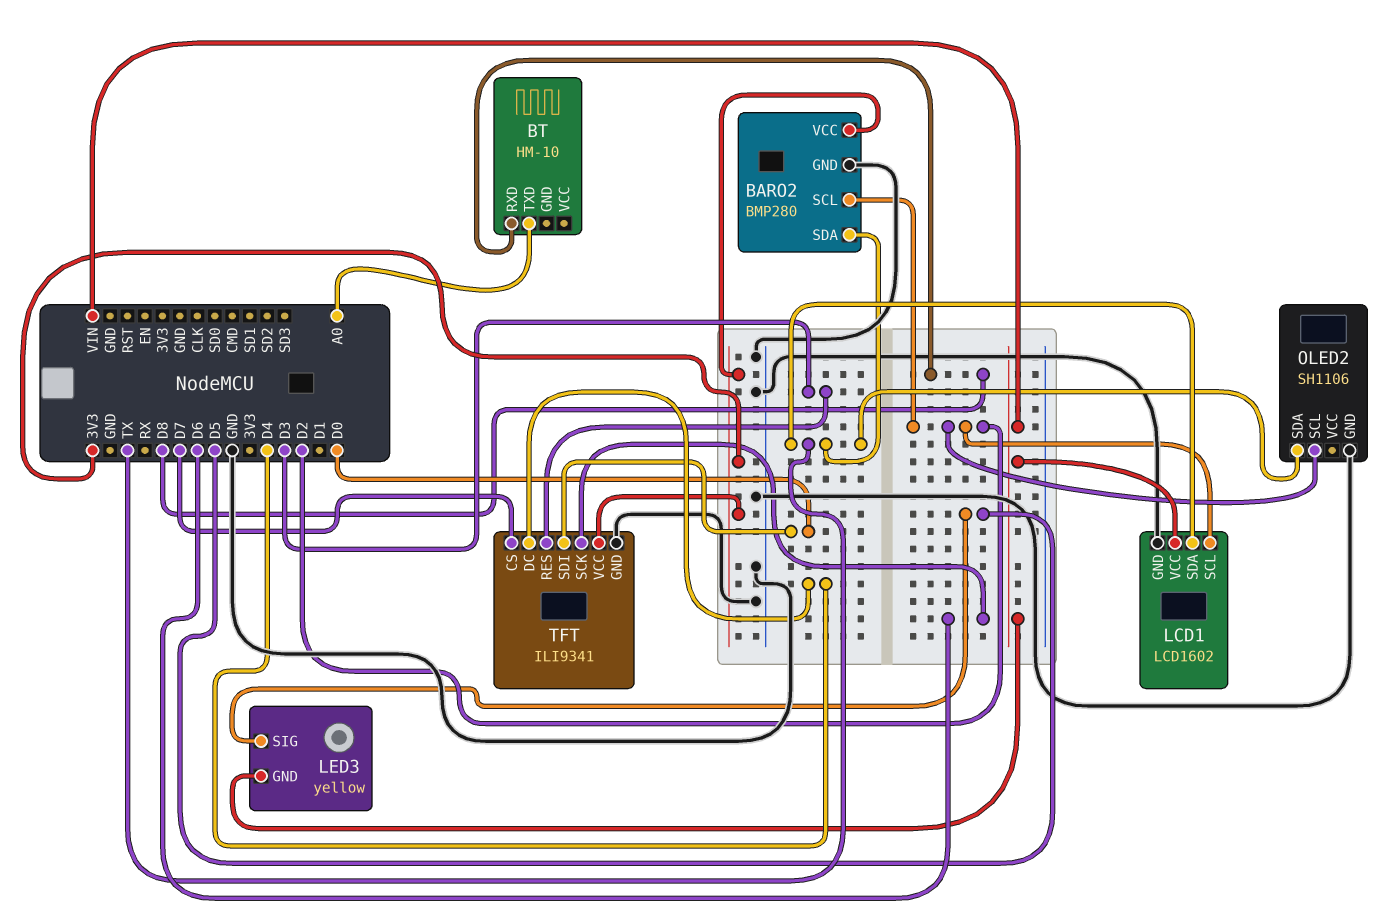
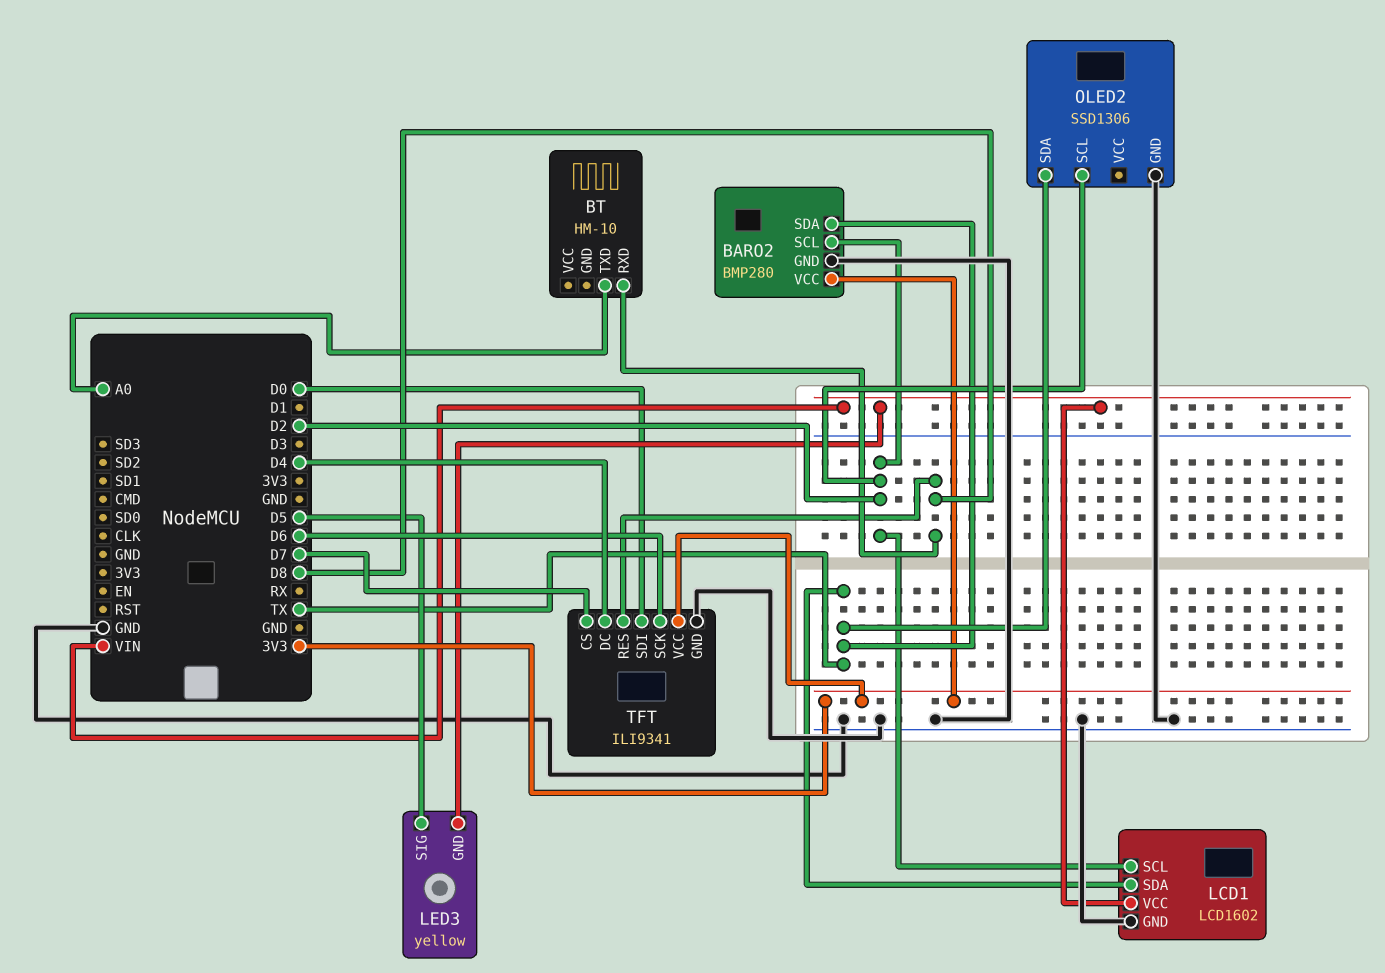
OLED2: SH1106 -> SSD1306
TFT pin RES: D3 -> D8

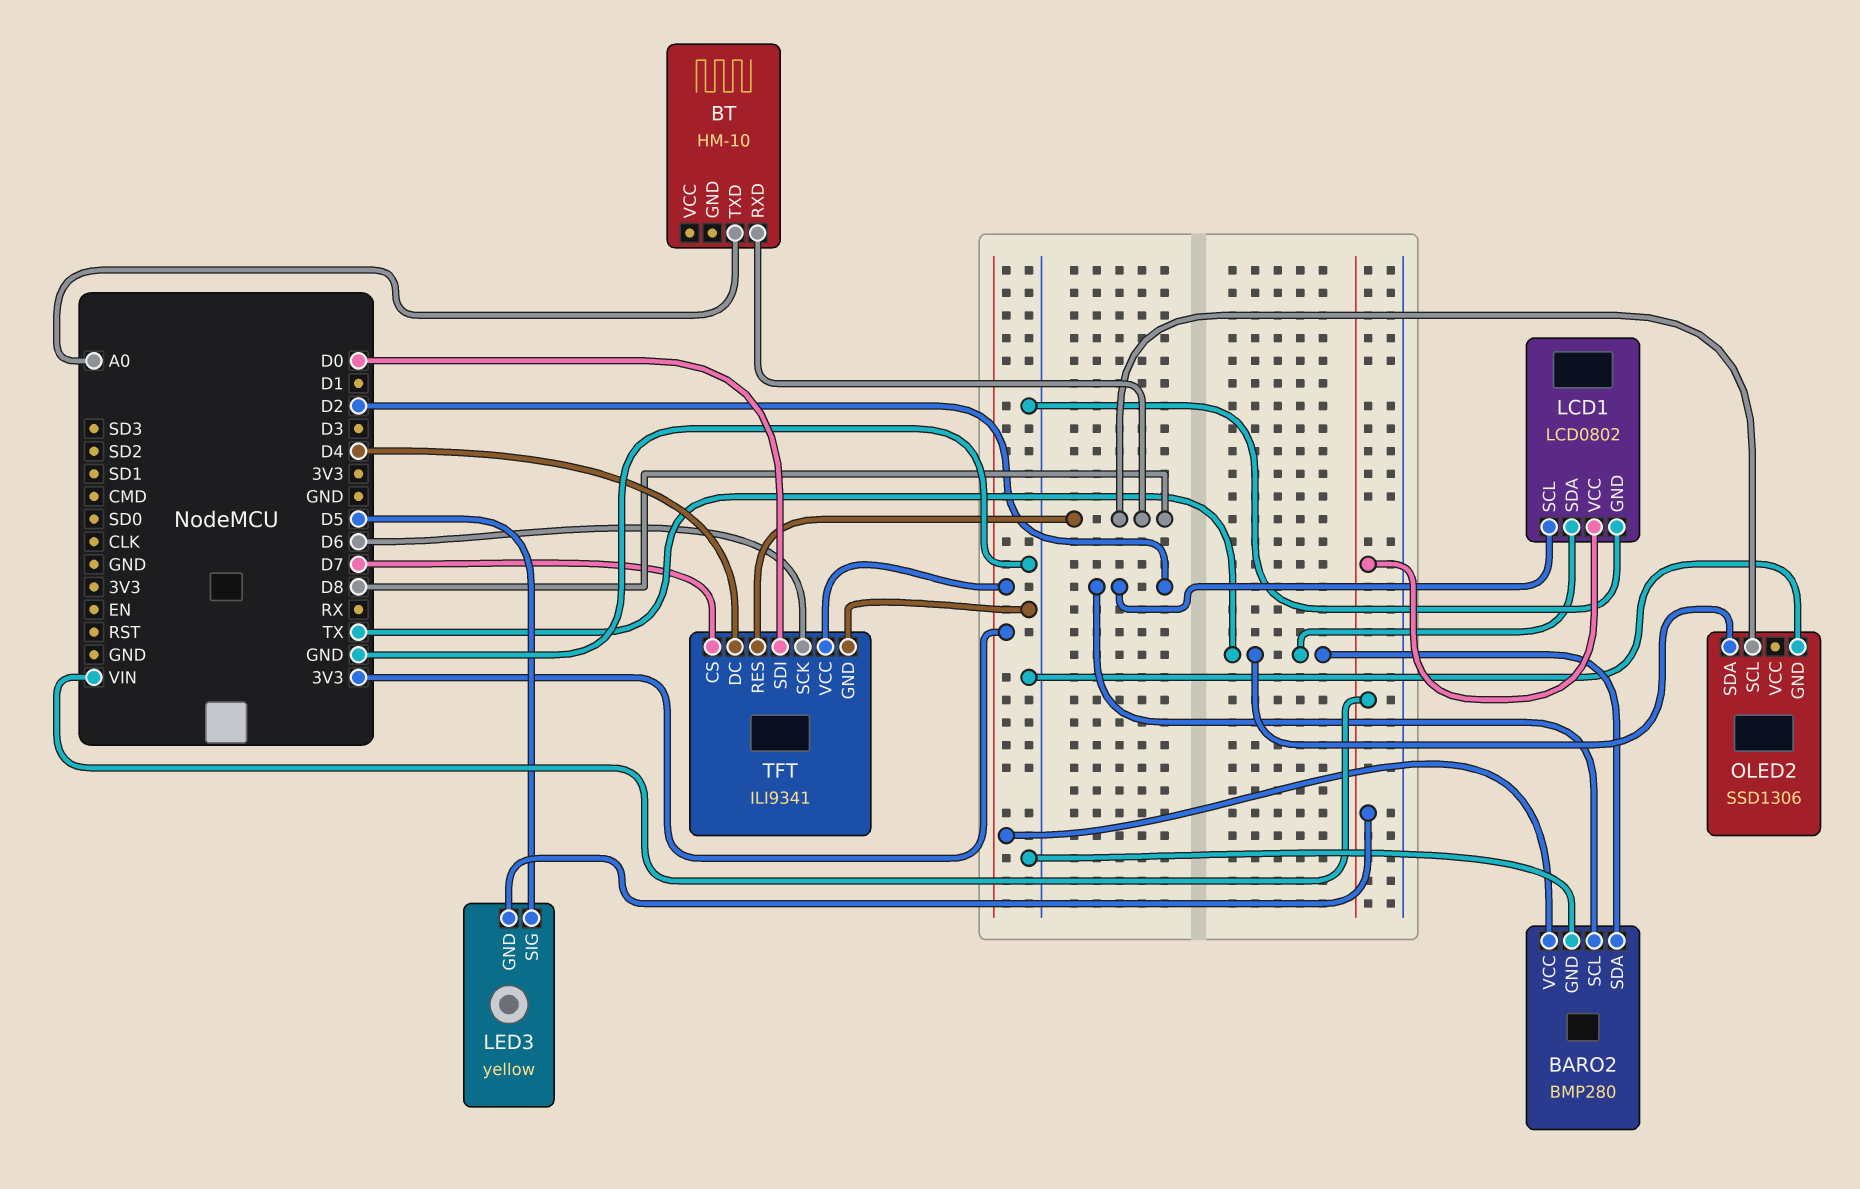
LCD1: LCD1602 -> LCD0802
OLED2 pin SCL: D2 -> D8

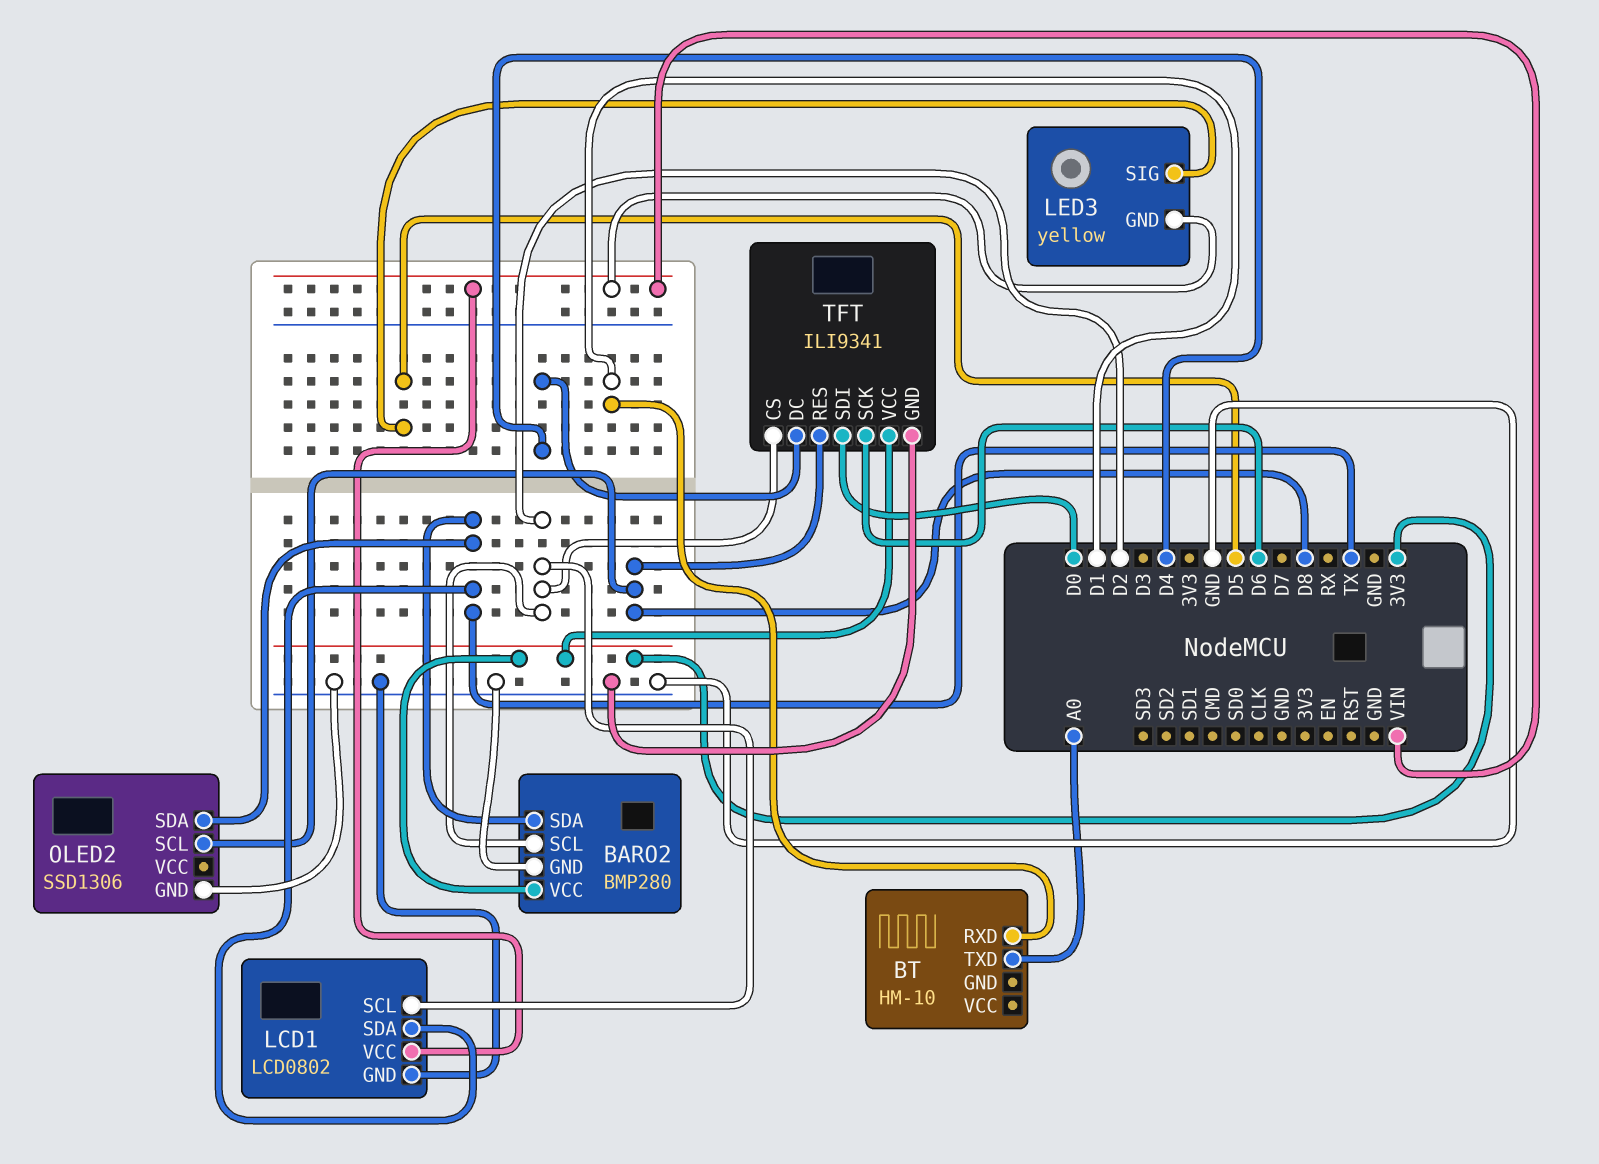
BT pin RXD: D8 -> D1
TFT pin CS: D7 -> D2

